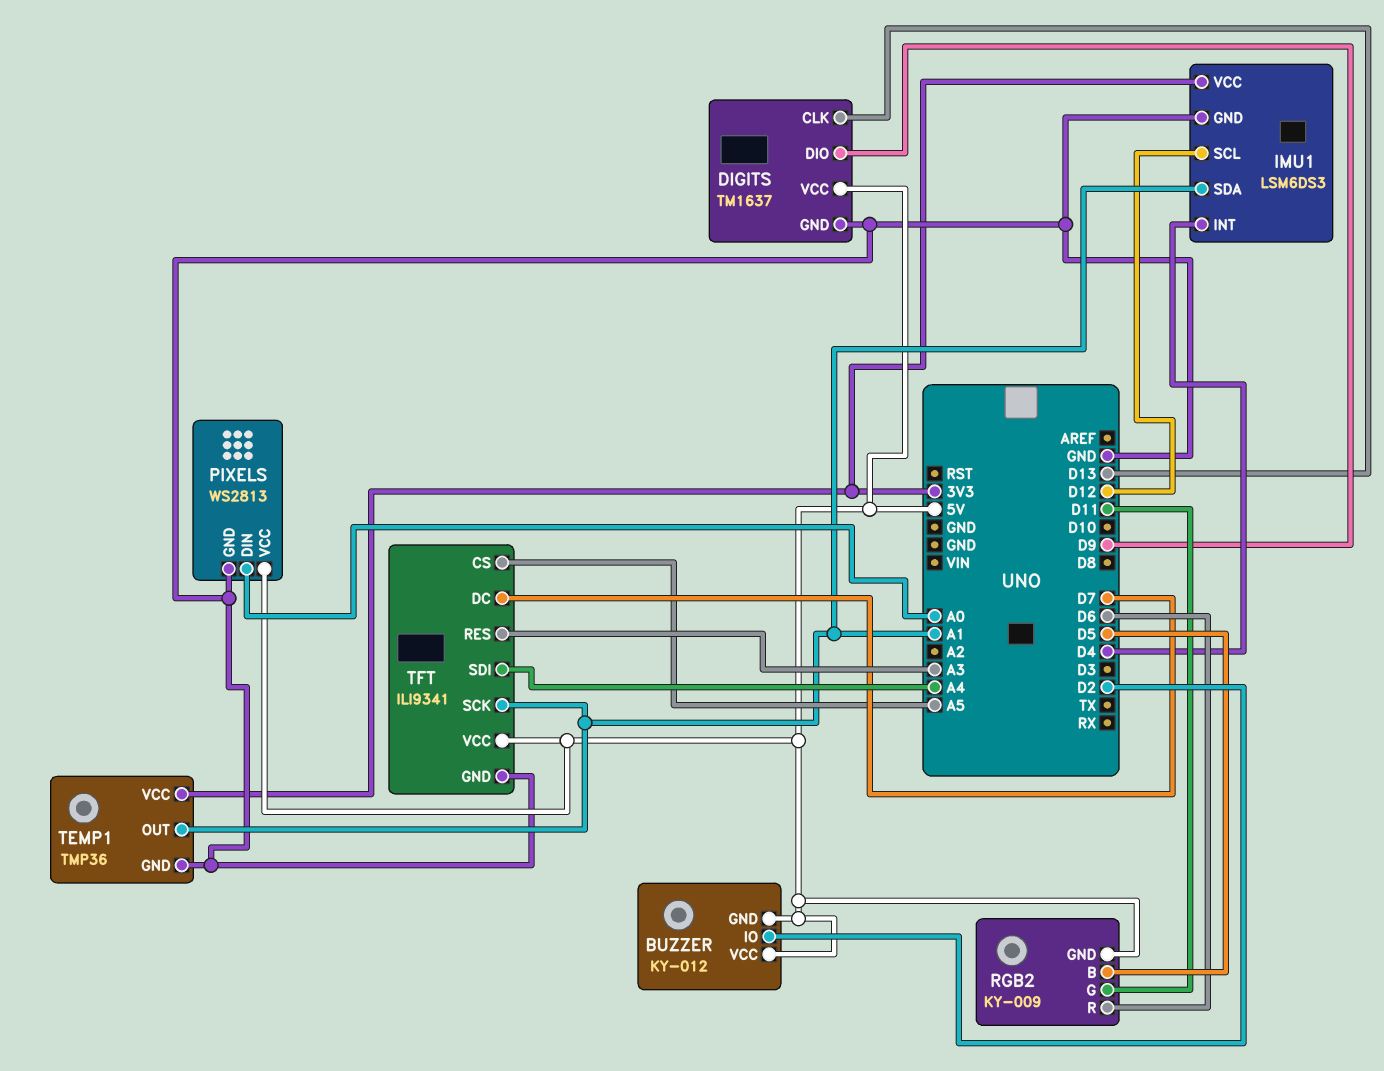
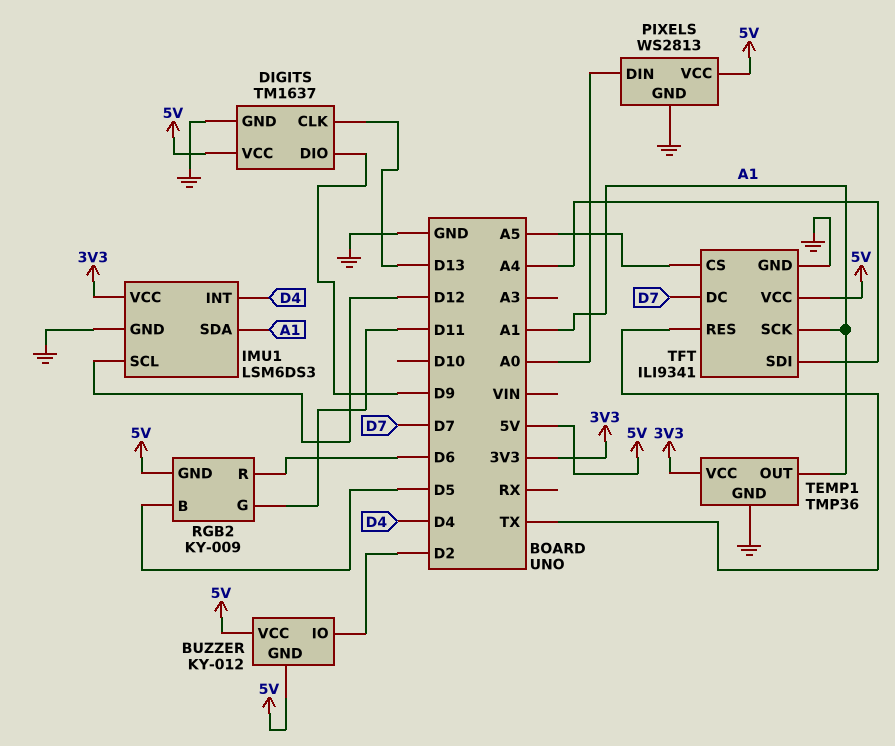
TFT pin RES: A3 -> TX

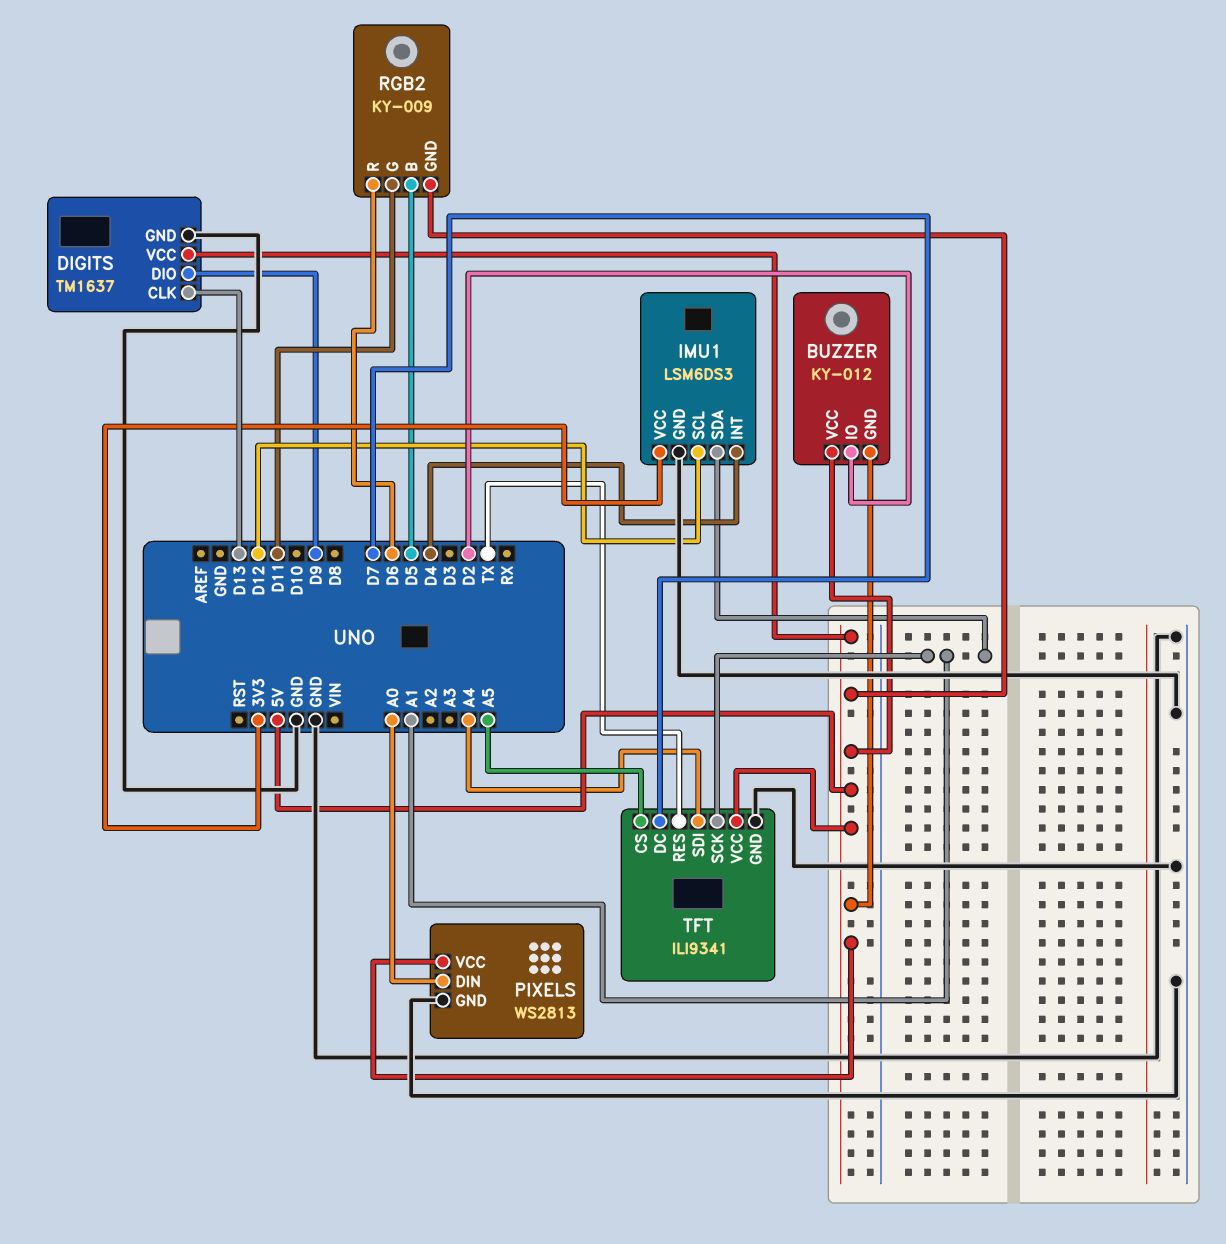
TEMP1: TMP36 -> none
TEMP1 pin GND: GND -> none
TEMP1 pin OUT: A1 -> none
TEMP1 pin VCC: 3V3 -> none

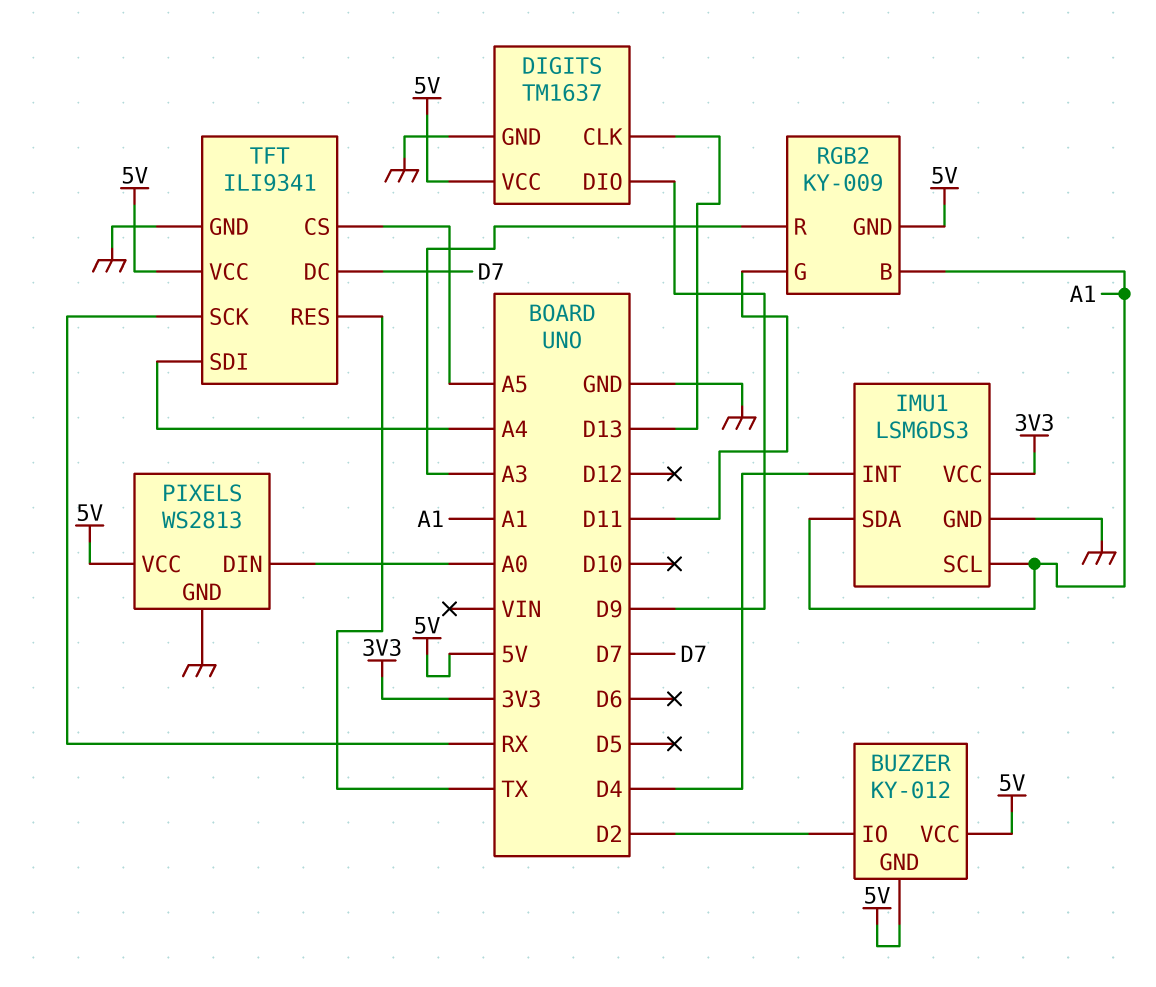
IMU1 pin SCL: D12 -> A1
RGB2 pin B: D5 -> A1
RGB2 pin R: D6 -> A3
TFT pin SCK: A1 -> RX

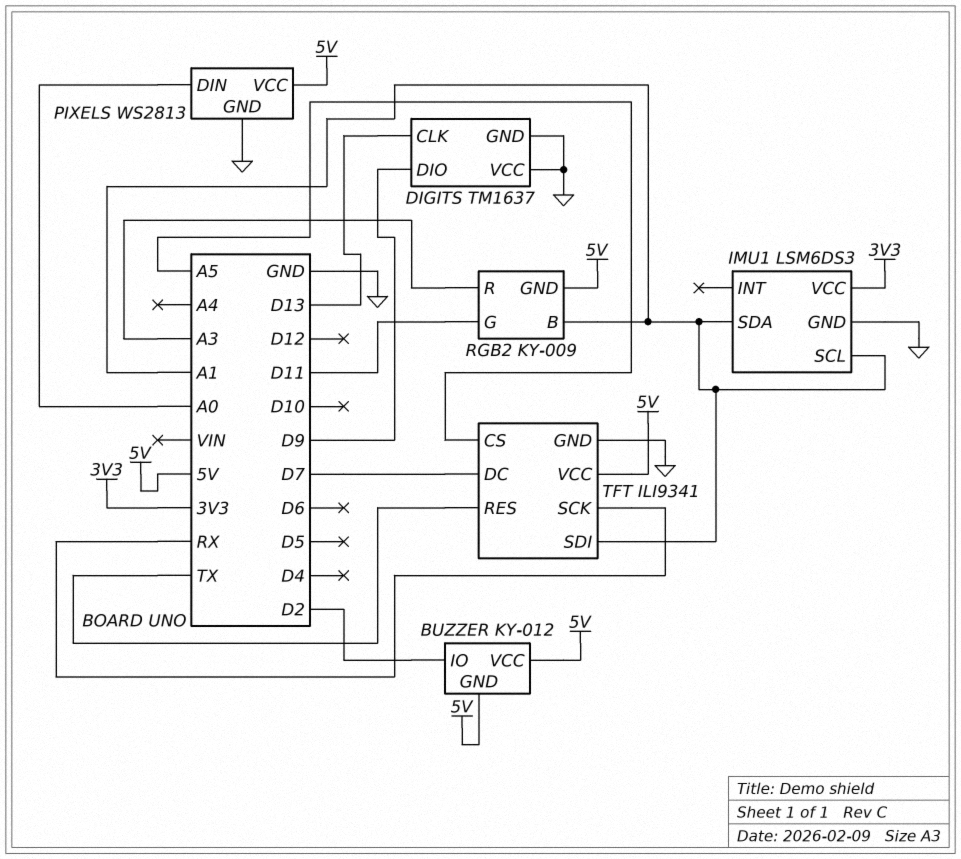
DIGITS pin VCC: 5V -> GND
IMU1 pin INT: D4 -> none
TFT pin SDI: A4 -> A1

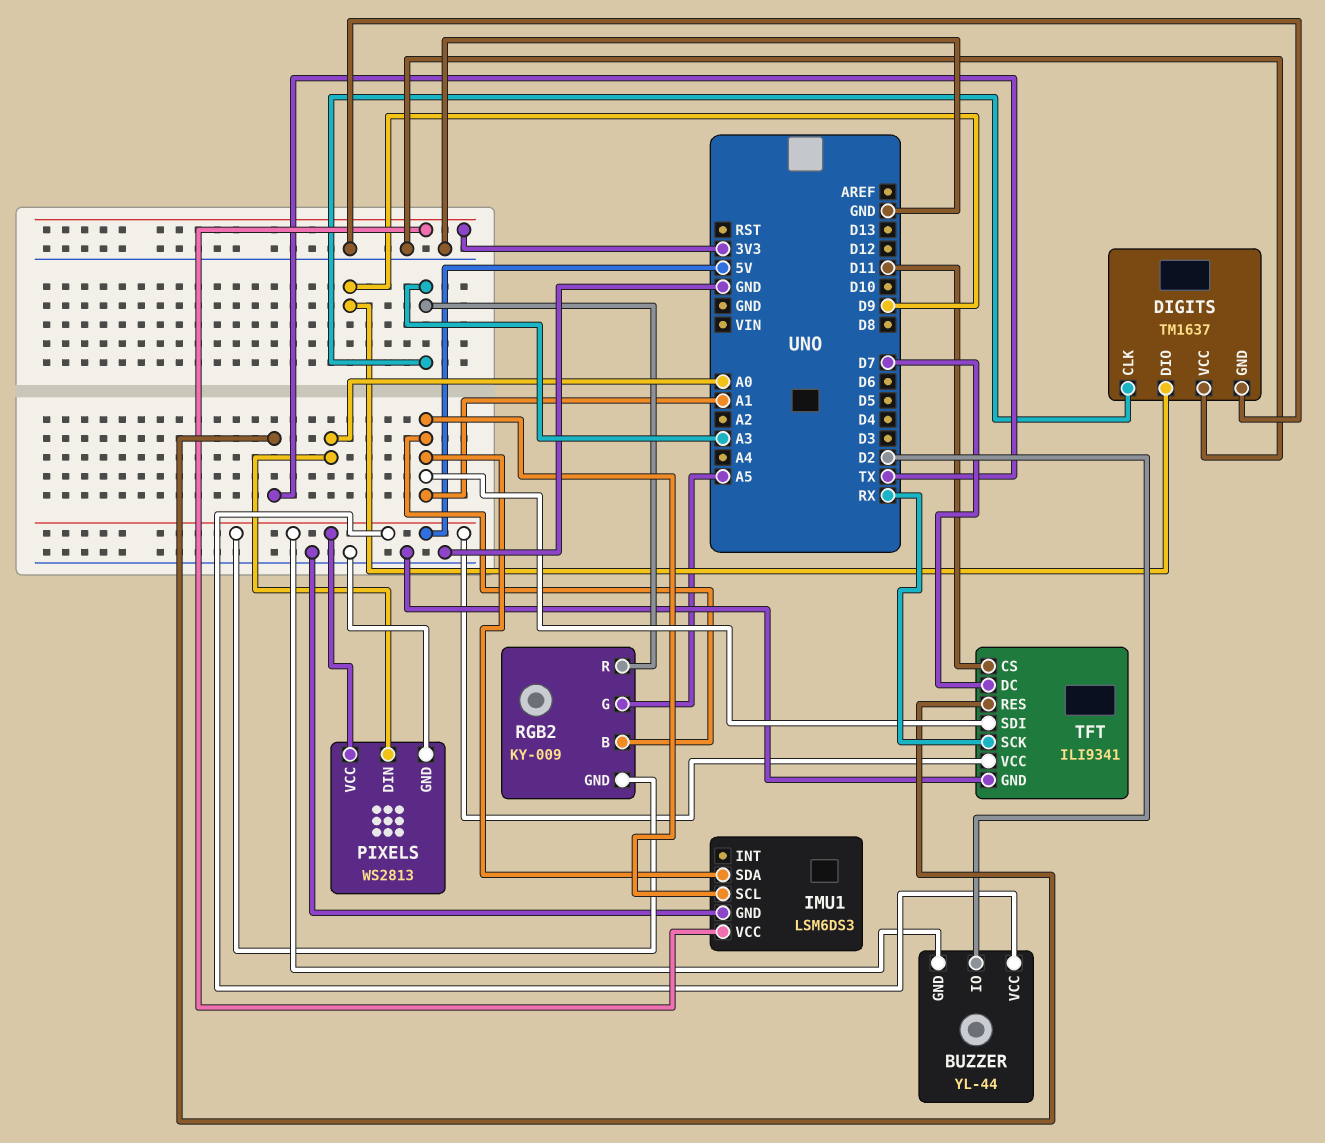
BUZZER: KY-012 -> YL-44
DIGITS pin CLK: D13 -> A3
RGB2 pin G: D11 -> A5
TFT pin CS: A5 -> D11

